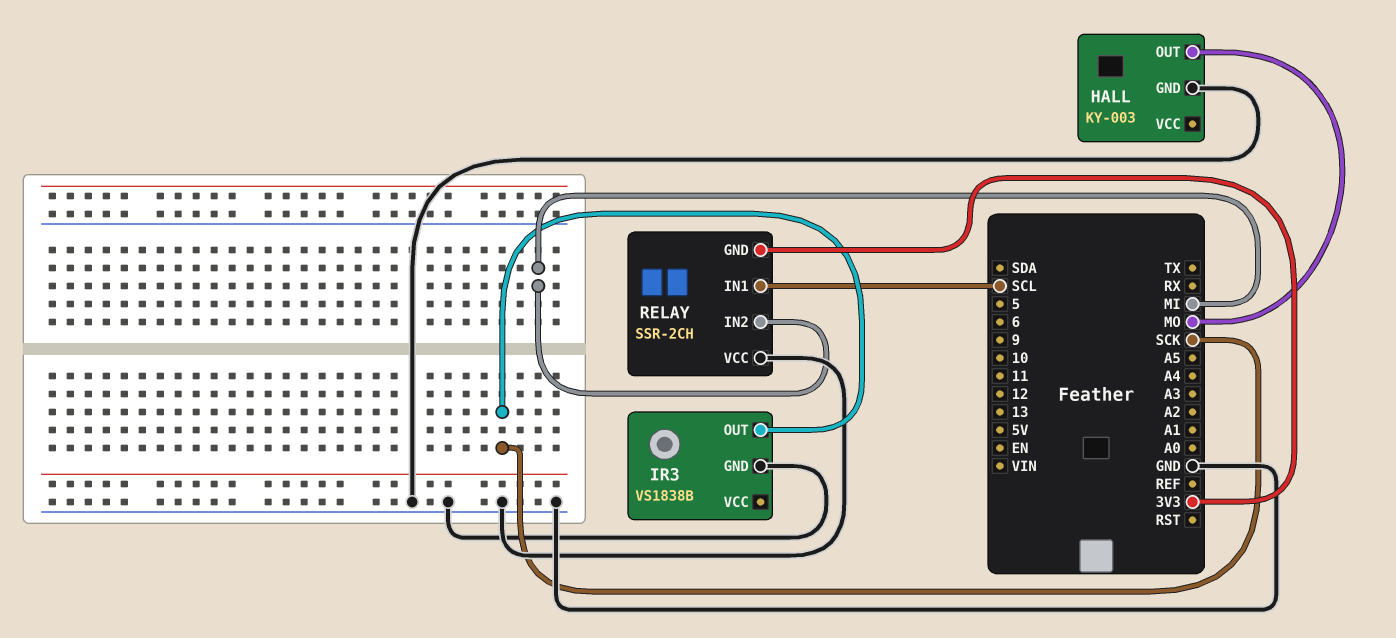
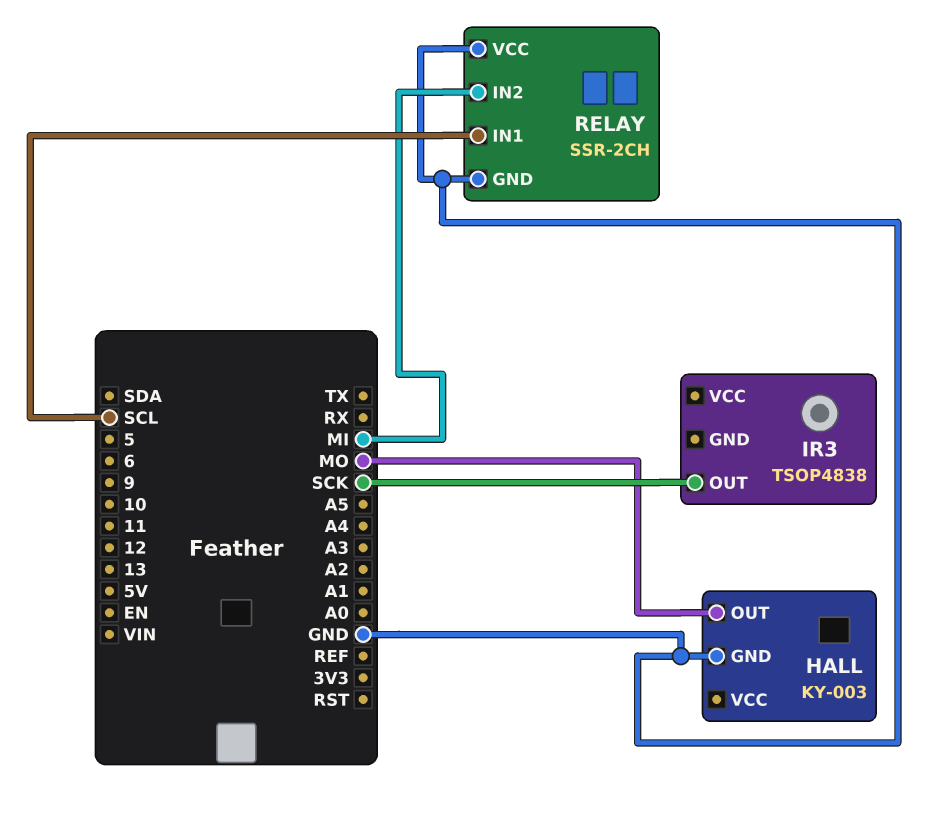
IR3: VS1838B -> TSOP4838
IR3 pin GND: GND -> none
RELAY pin GND: 3V3 -> GND

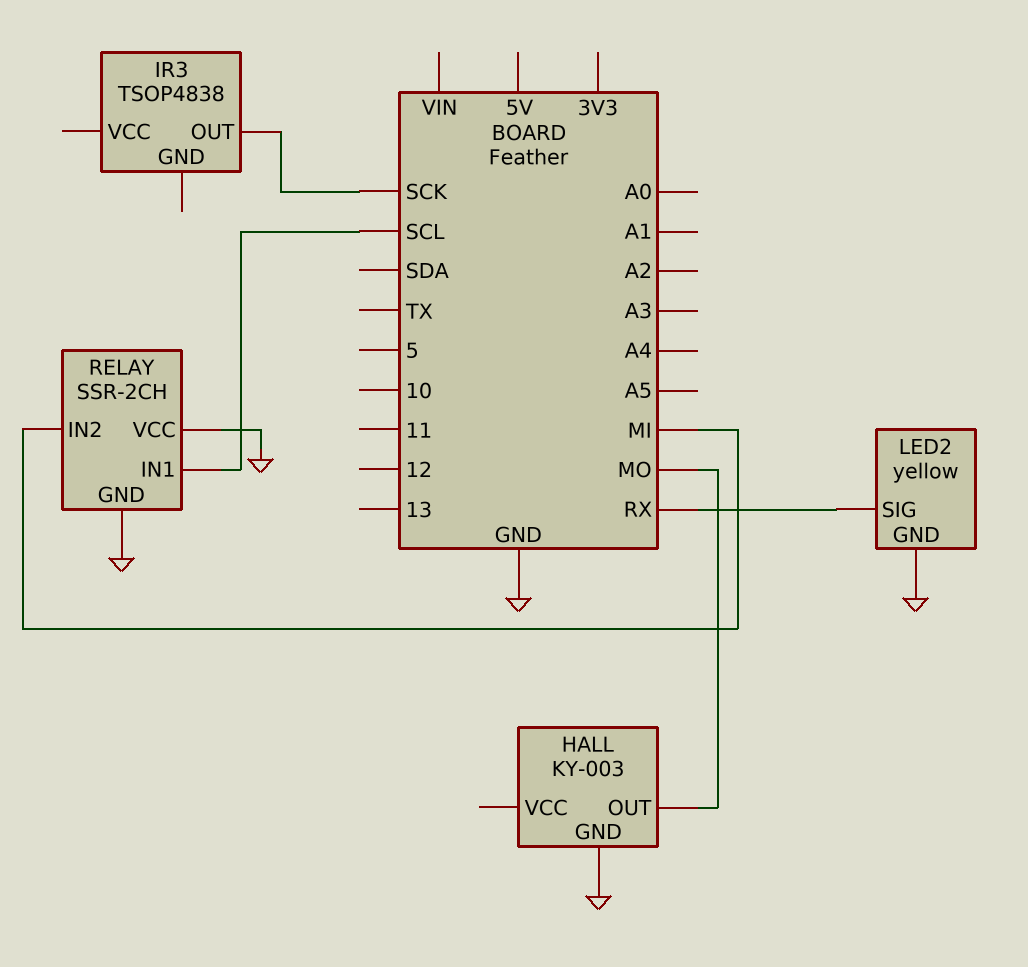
LED2: none -> yellow
LED2 pin GND: none -> GND
LED2 pin SIG: none -> RX

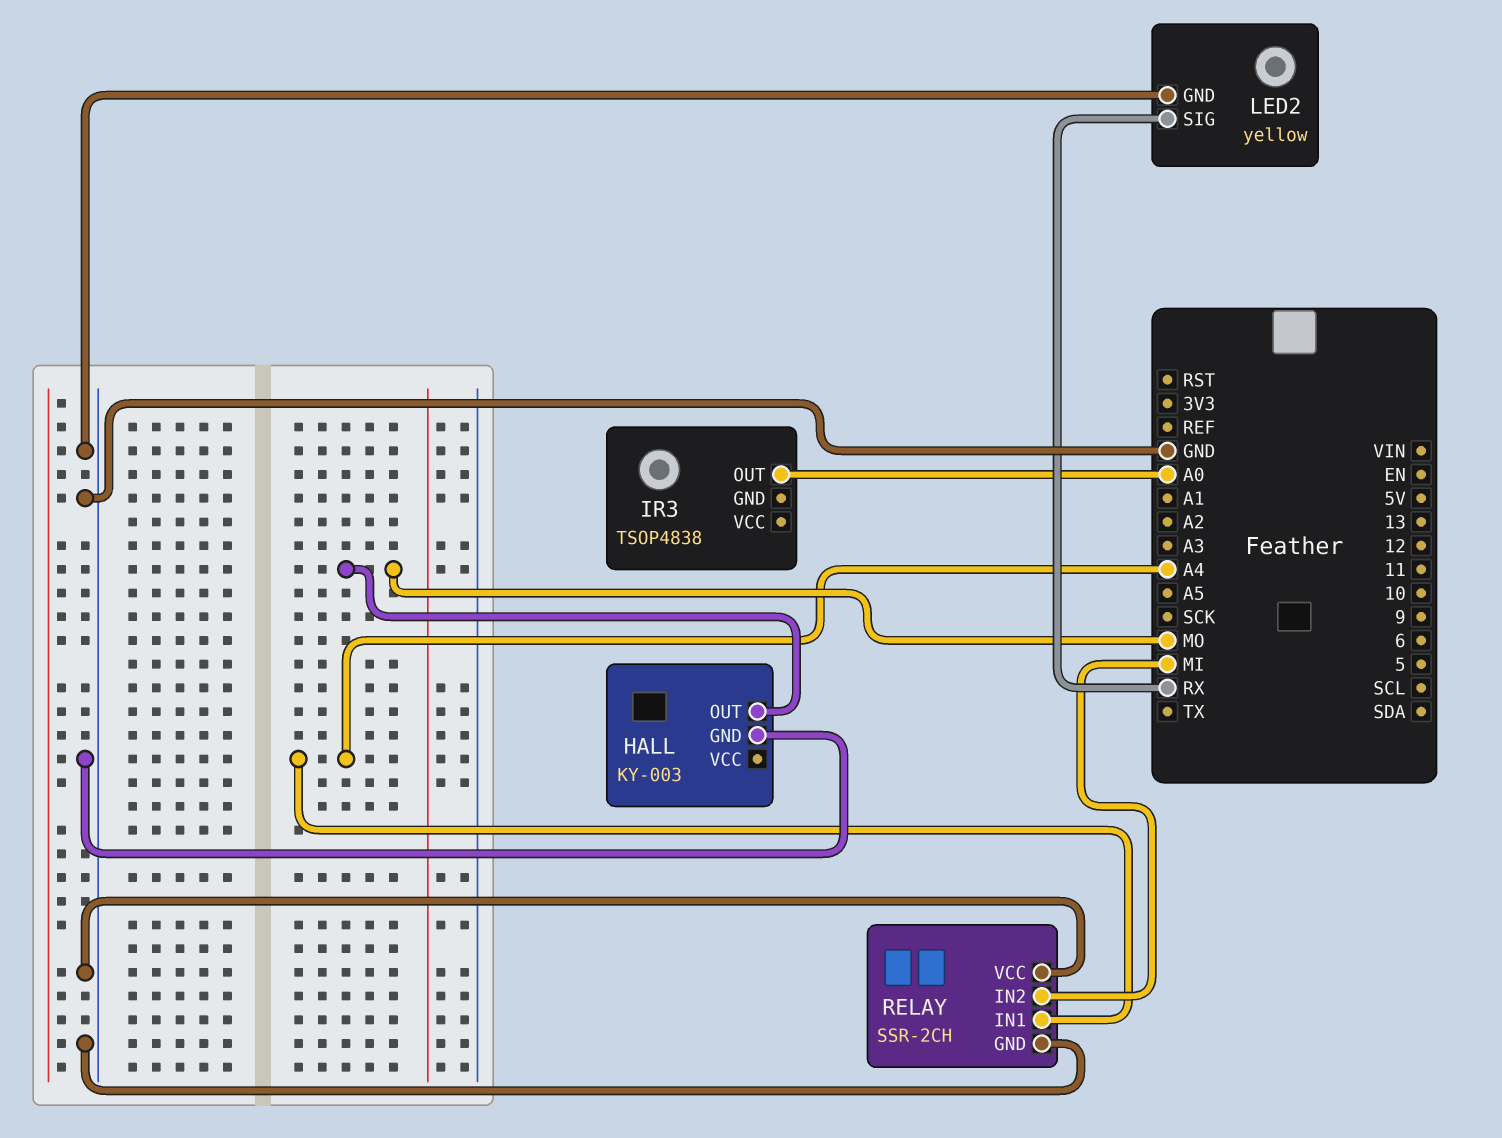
IR3 pin OUT: SCK -> A0
RELAY pin IN1: SCL -> A4

